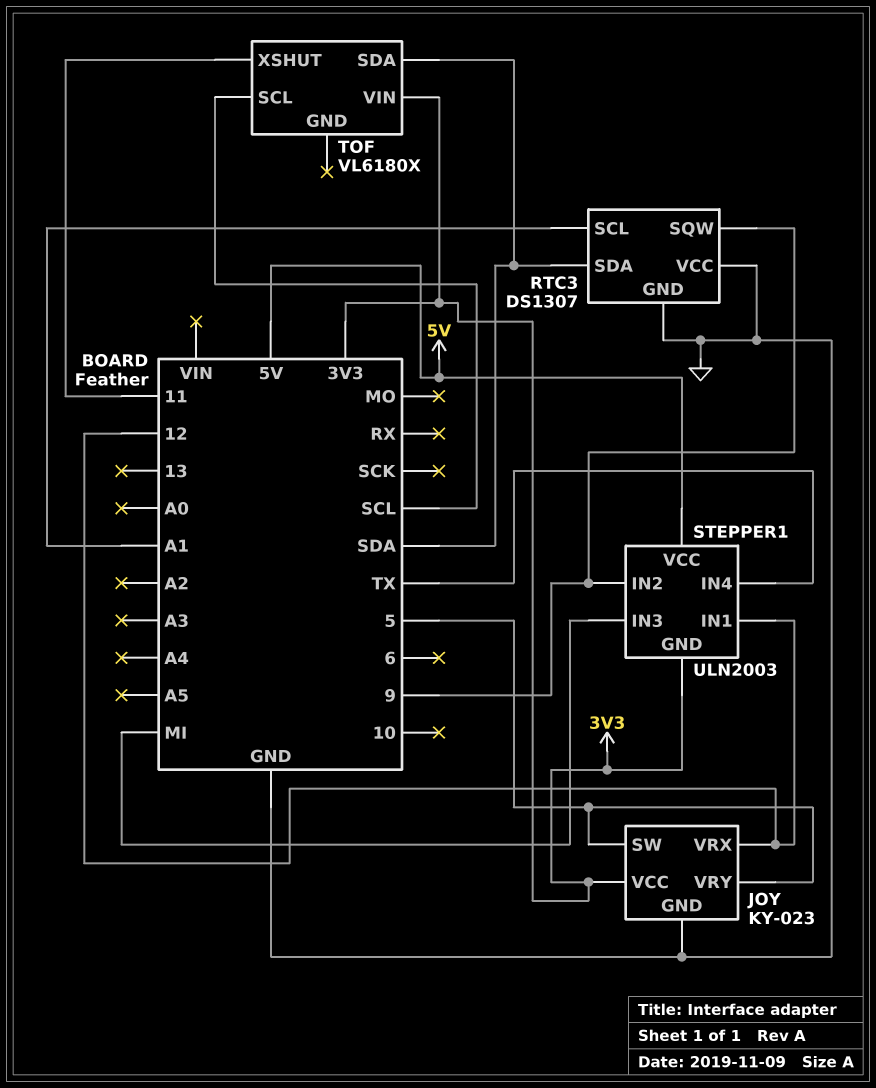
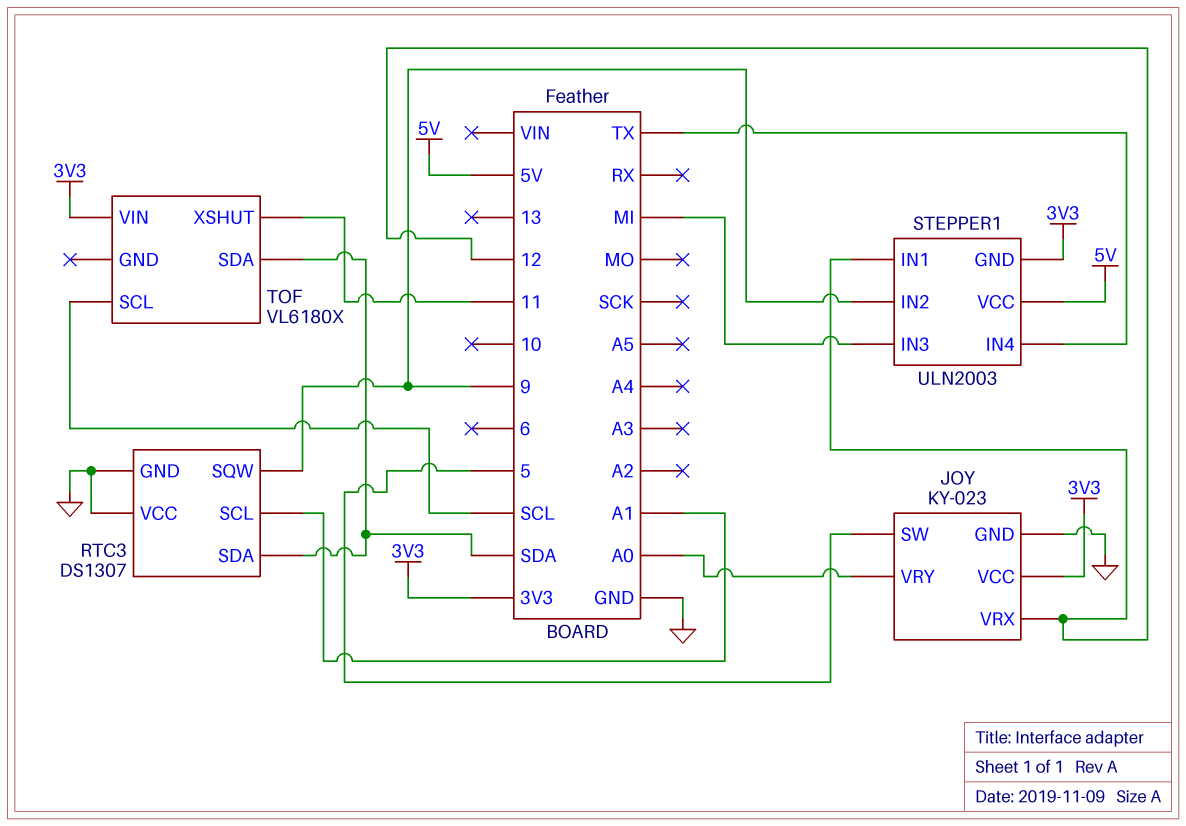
JOY pin VRY: 5 -> A0

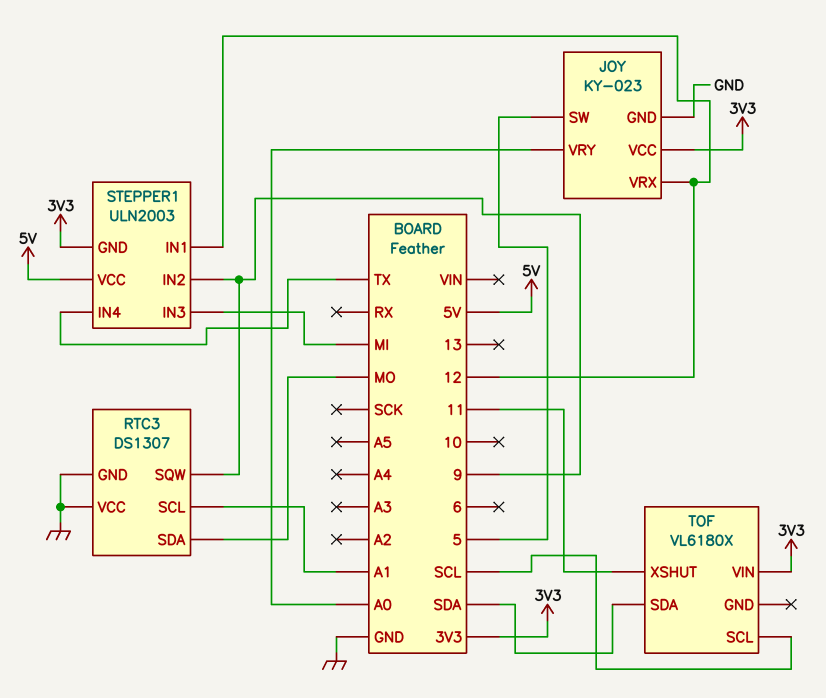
RTC3 pin SDA: SDA -> MO

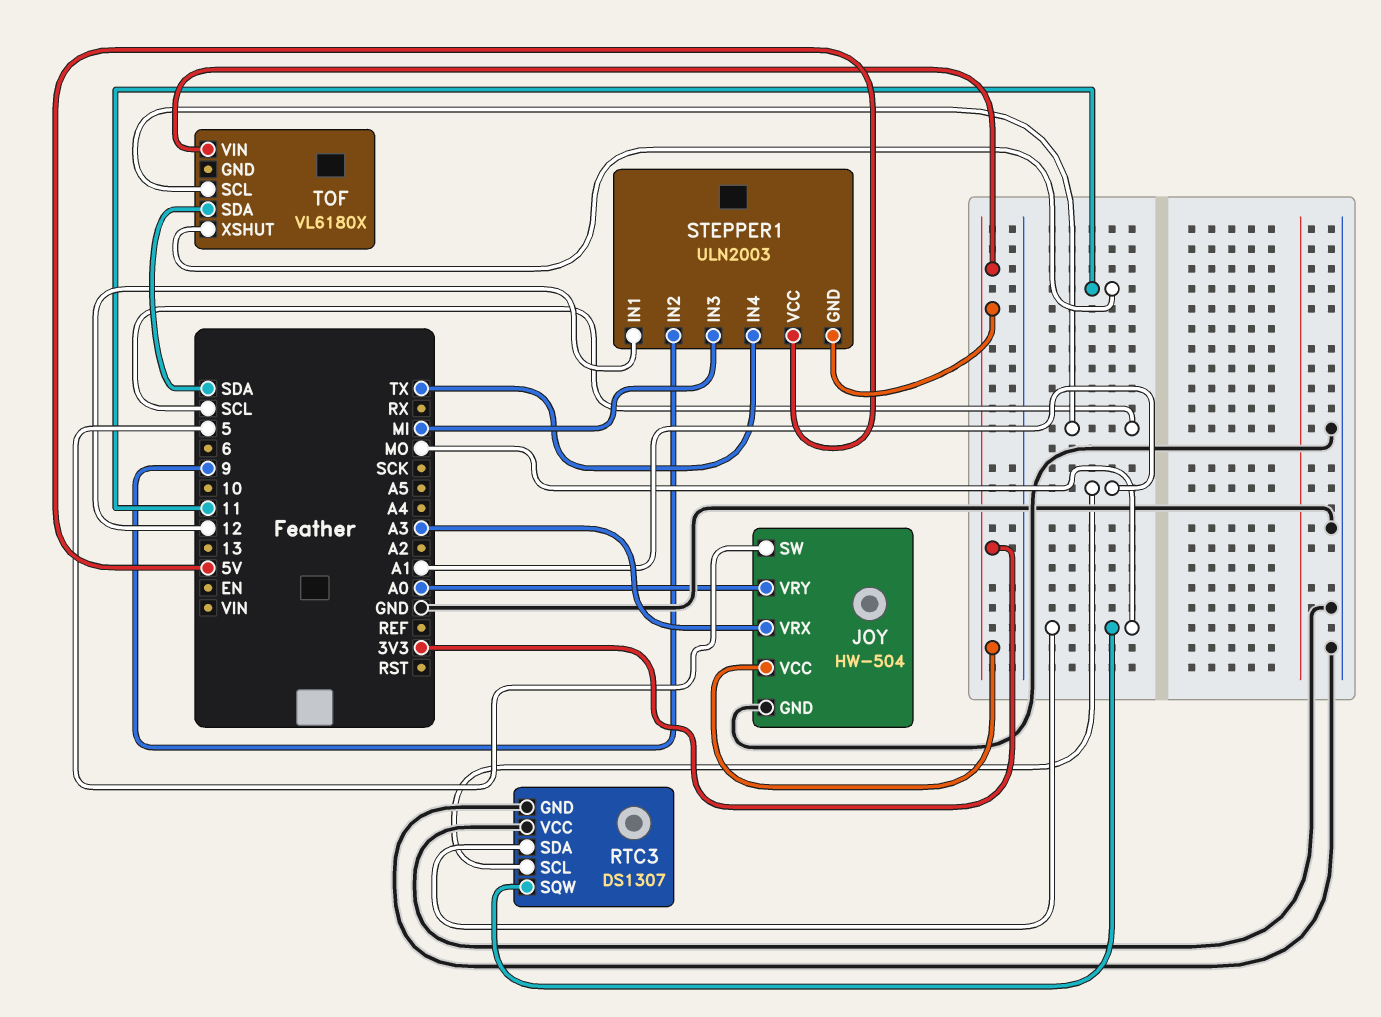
JOY: KY-023 -> HW-504
JOY pin VRX: 12 -> A3
RTC3 pin SQW: 9 -> MO

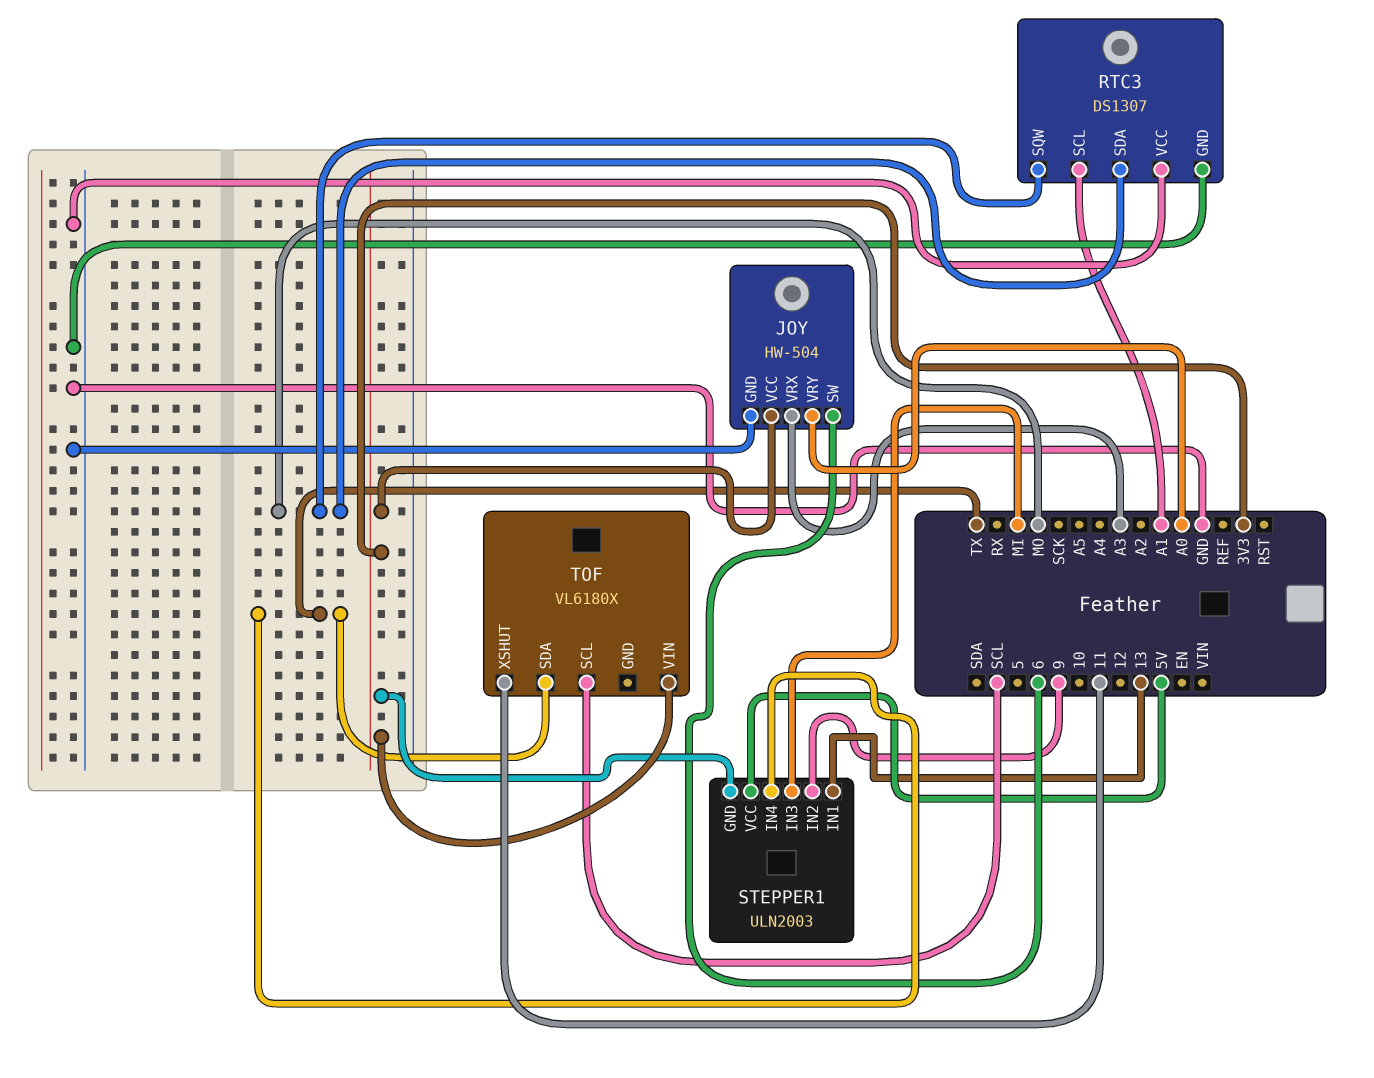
JOY pin SW: 5 -> 6
STEPPER1 pin IN1: 12 -> 13
TOF pin SDA: SDA -> TX

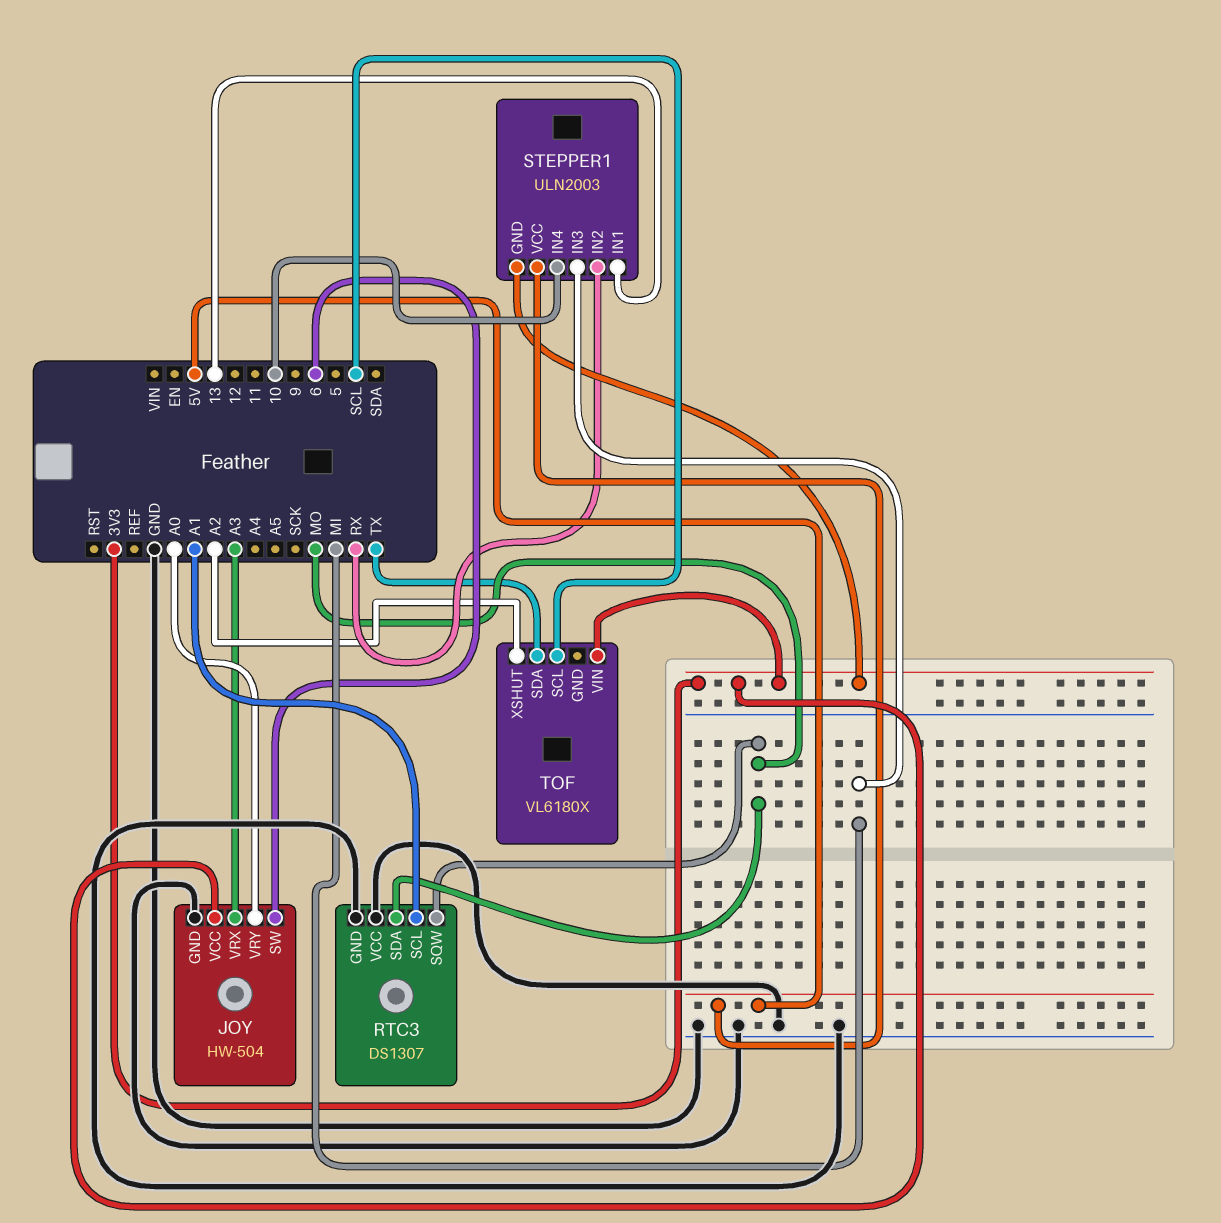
STEPPER1 pin IN2: 9 -> RX
STEPPER1 pin IN4: TX -> 10
TOF pin XSHUT: 11 -> A2

